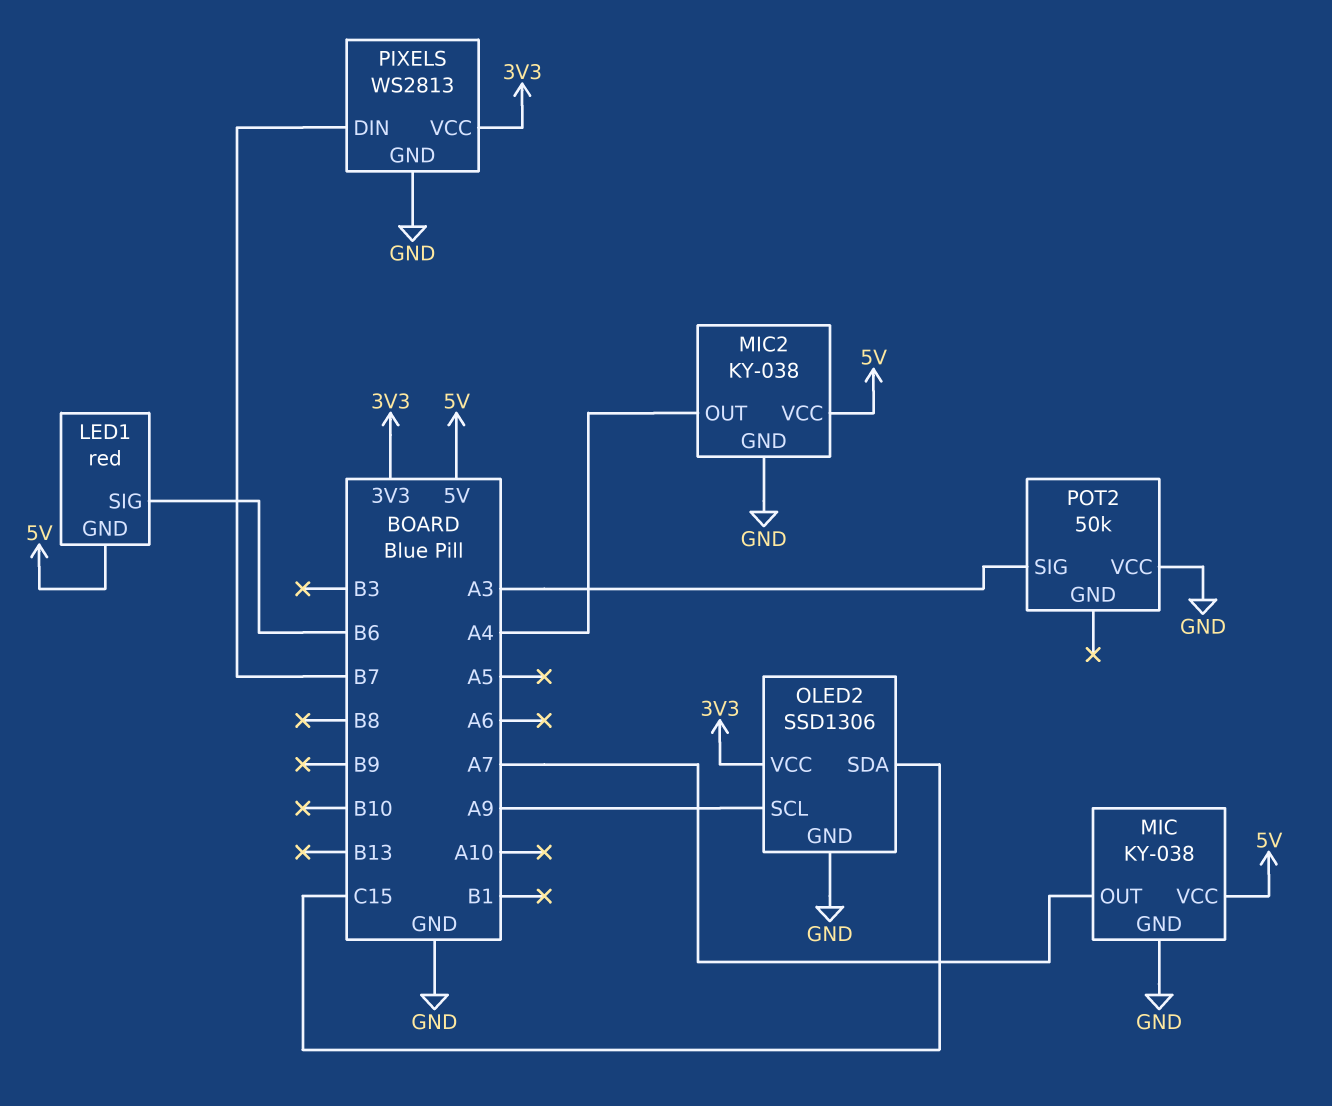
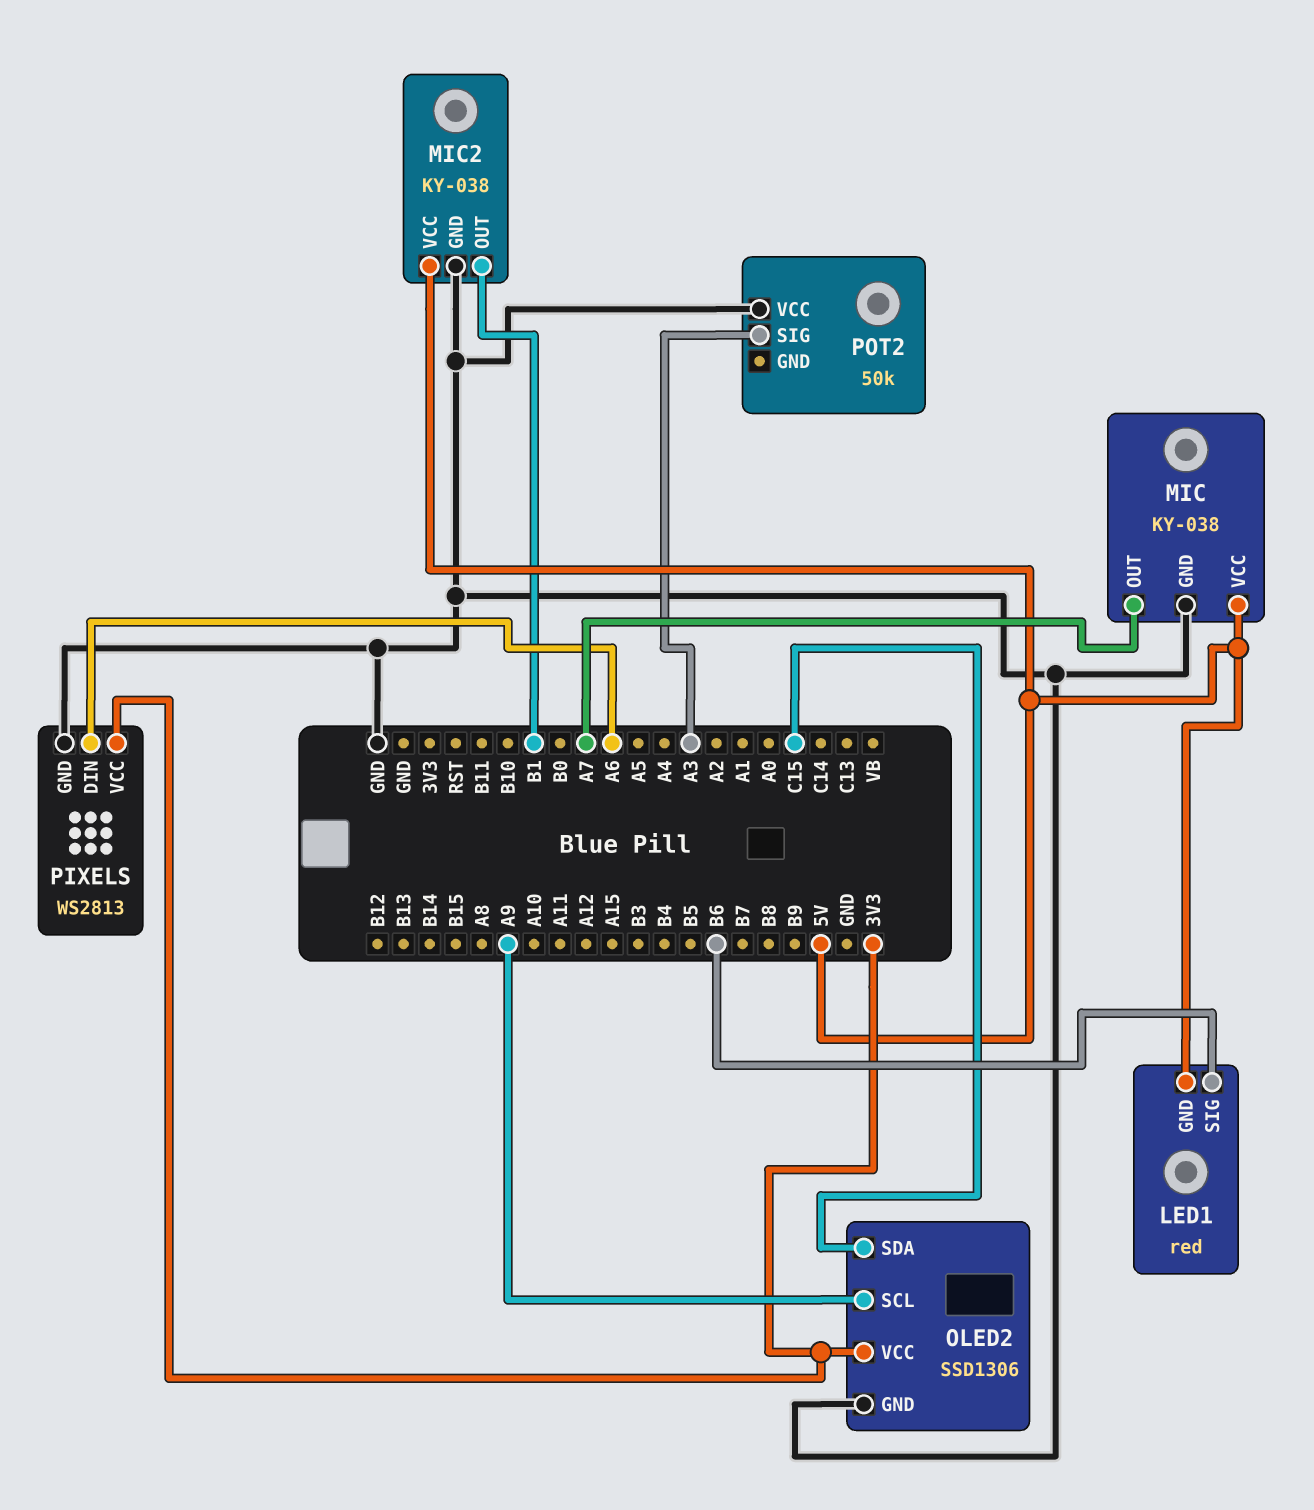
MIC2 pin OUT: A4 -> B1
PIXELS pin DIN: B7 -> A6

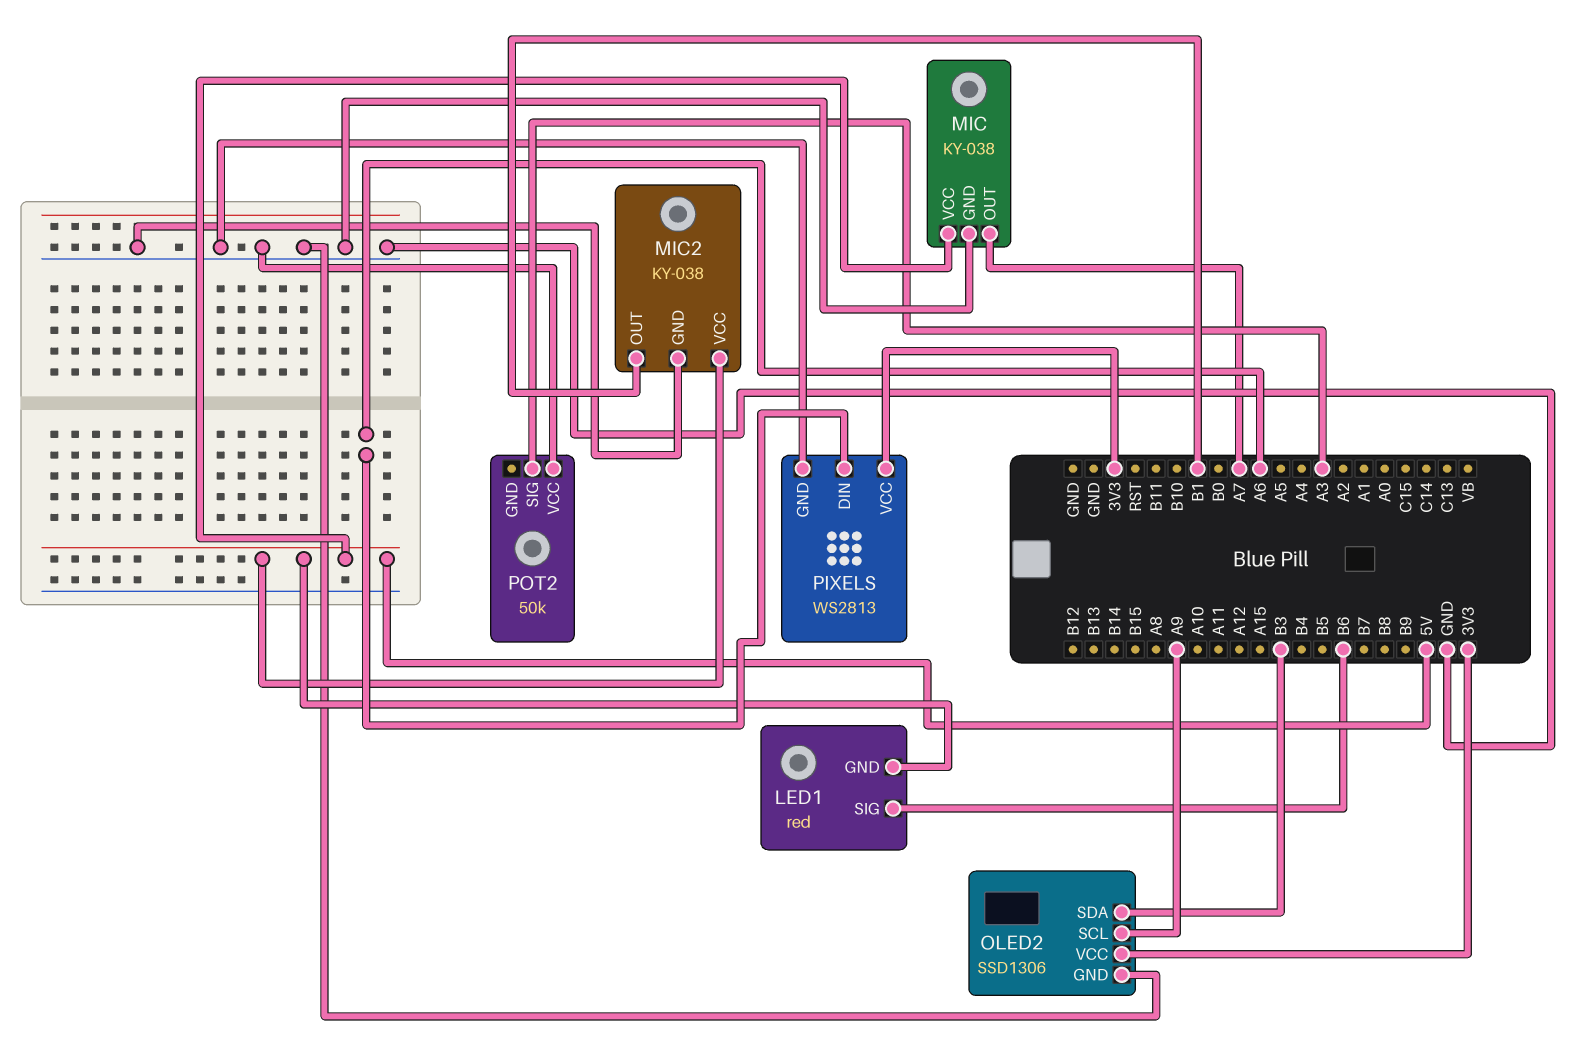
OLED2 pin SDA: C15 -> B3

